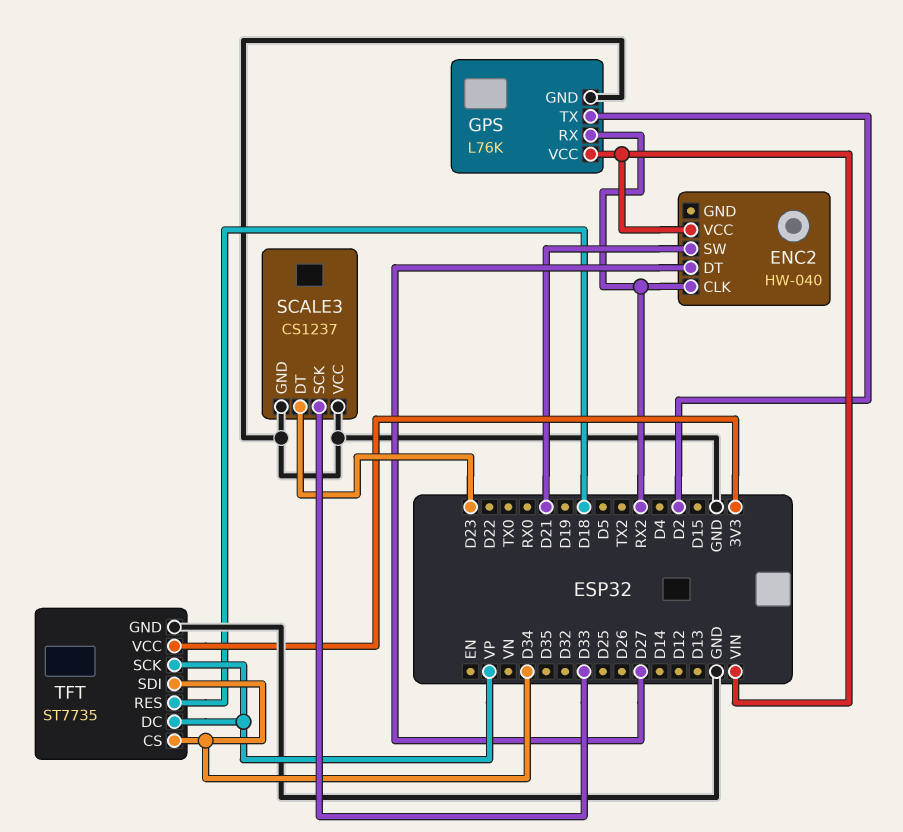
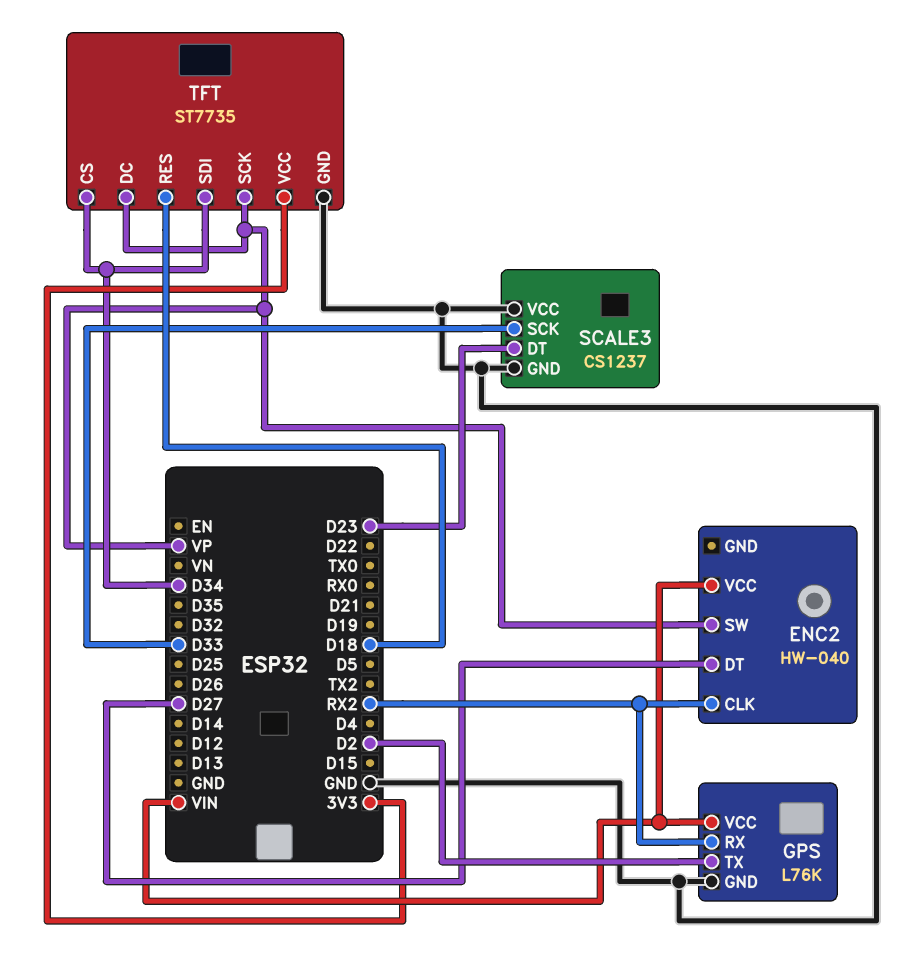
ENC2 pin SW: D21 -> VP

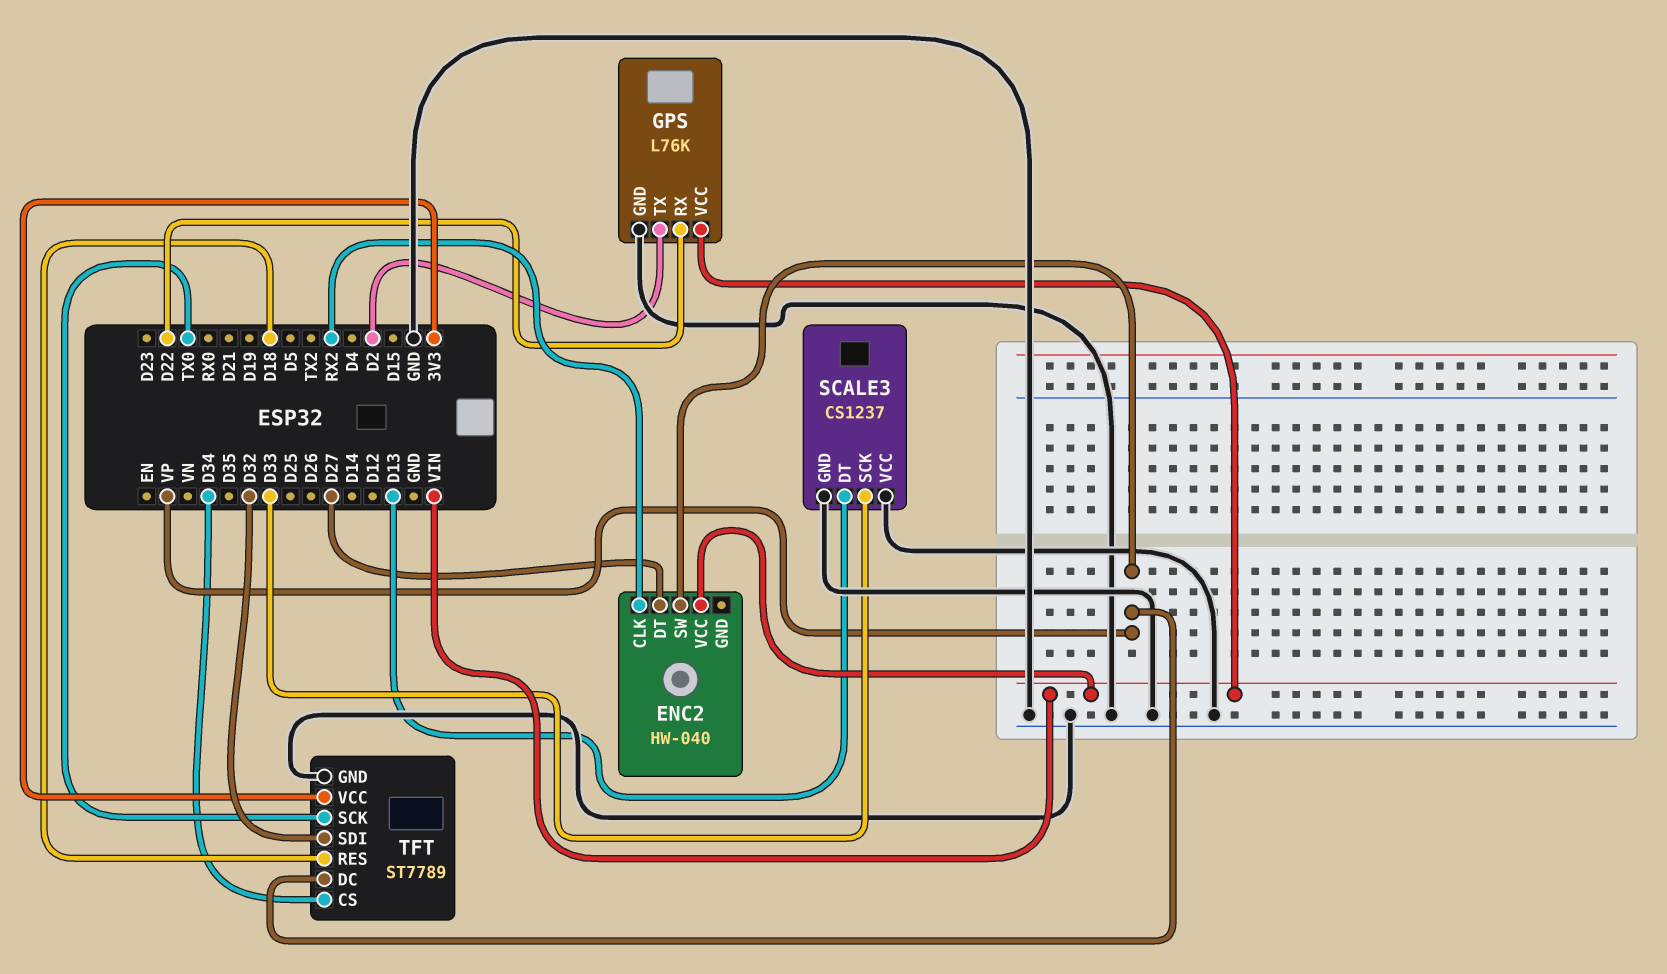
GPS pin RX: RX2 -> D22
SCALE3 pin DT: D23 -> D13
TFT: ST7735 -> ST7789
TFT pin SCK: VP -> TX0
TFT pin SDI: D34 -> D32

